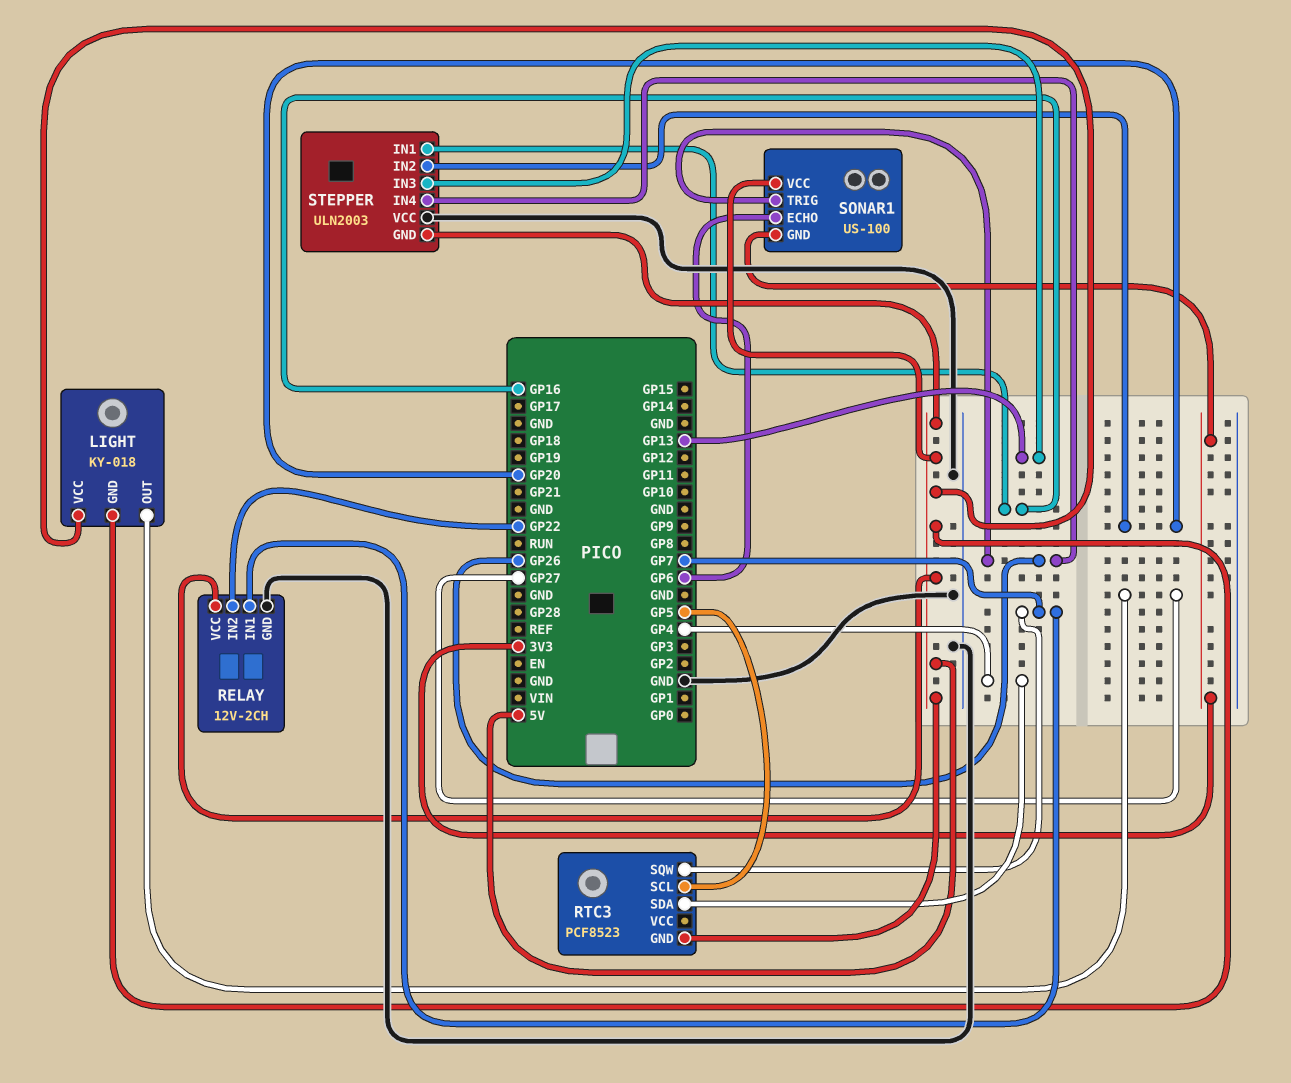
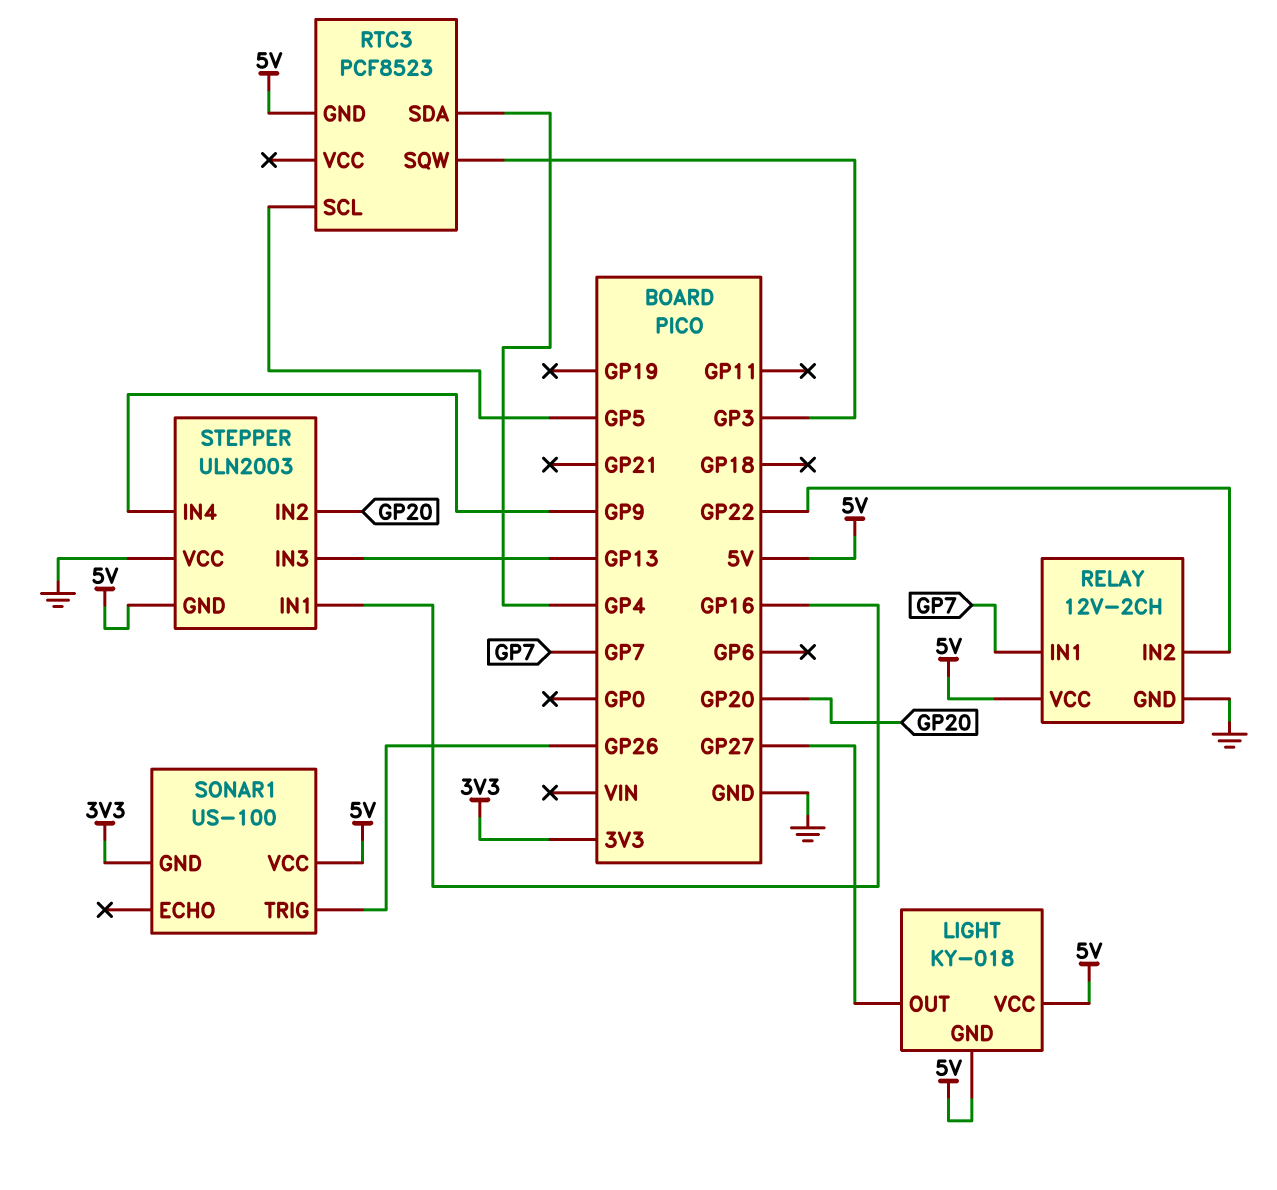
RTC3 pin SQW: GP7 -> GP3
SONAR1 pin ECHO: GP6 -> none
STEPPER pin IN4: GP26 -> GP9

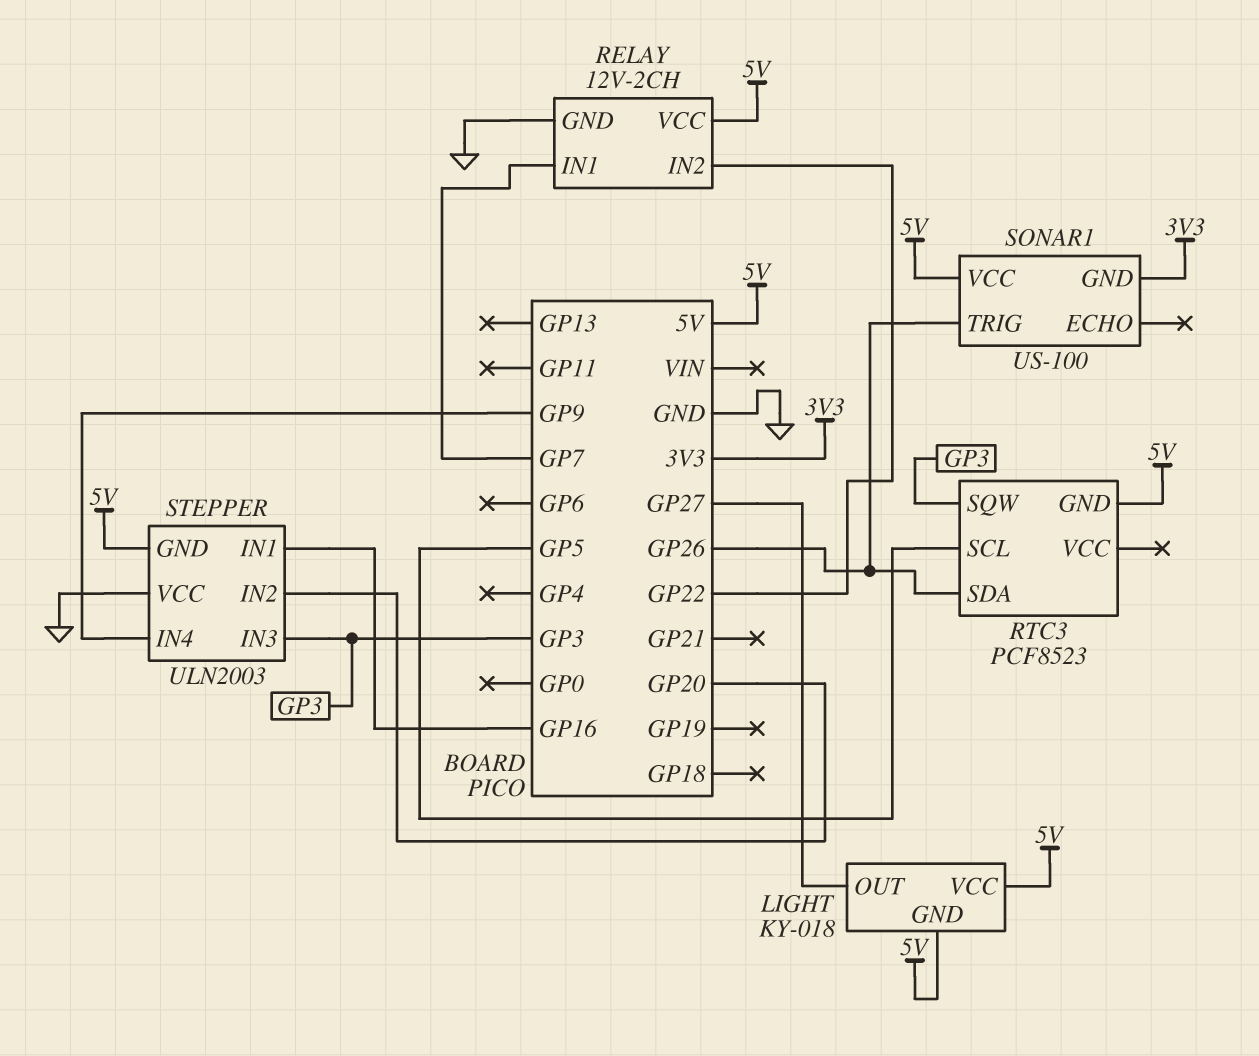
RTC3 pin SDA: GP4 -> GP26
STEPPER pin IN3: GP13 -> GP3

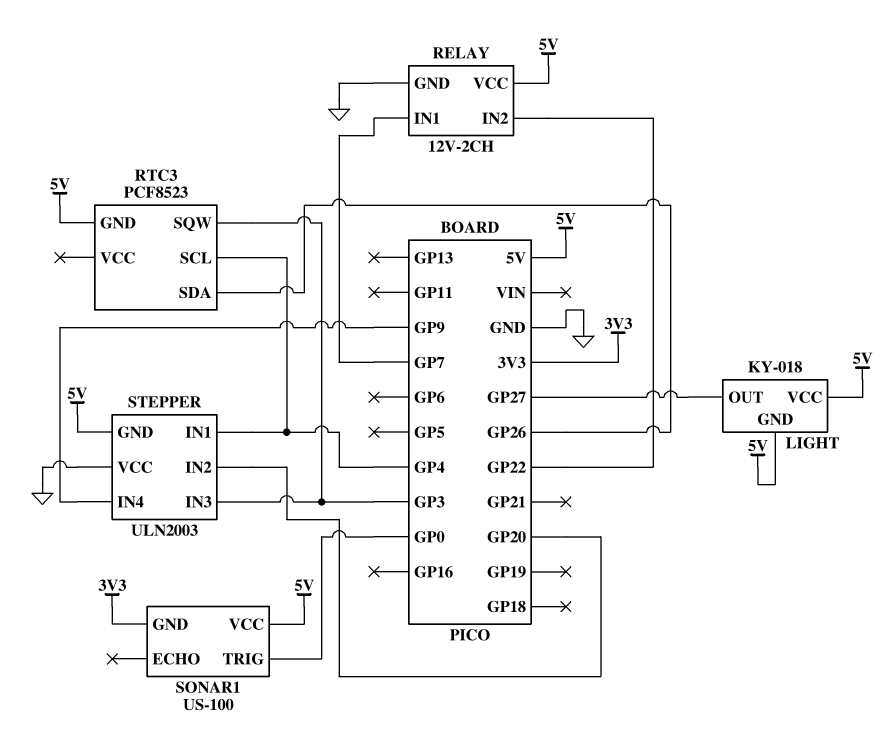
RTC3 pin SCL: GP5 -> GP4
SONAR1 pin TRIG: GP26 -> GP0
STEPPER pin IN1: GP16 -> GP4

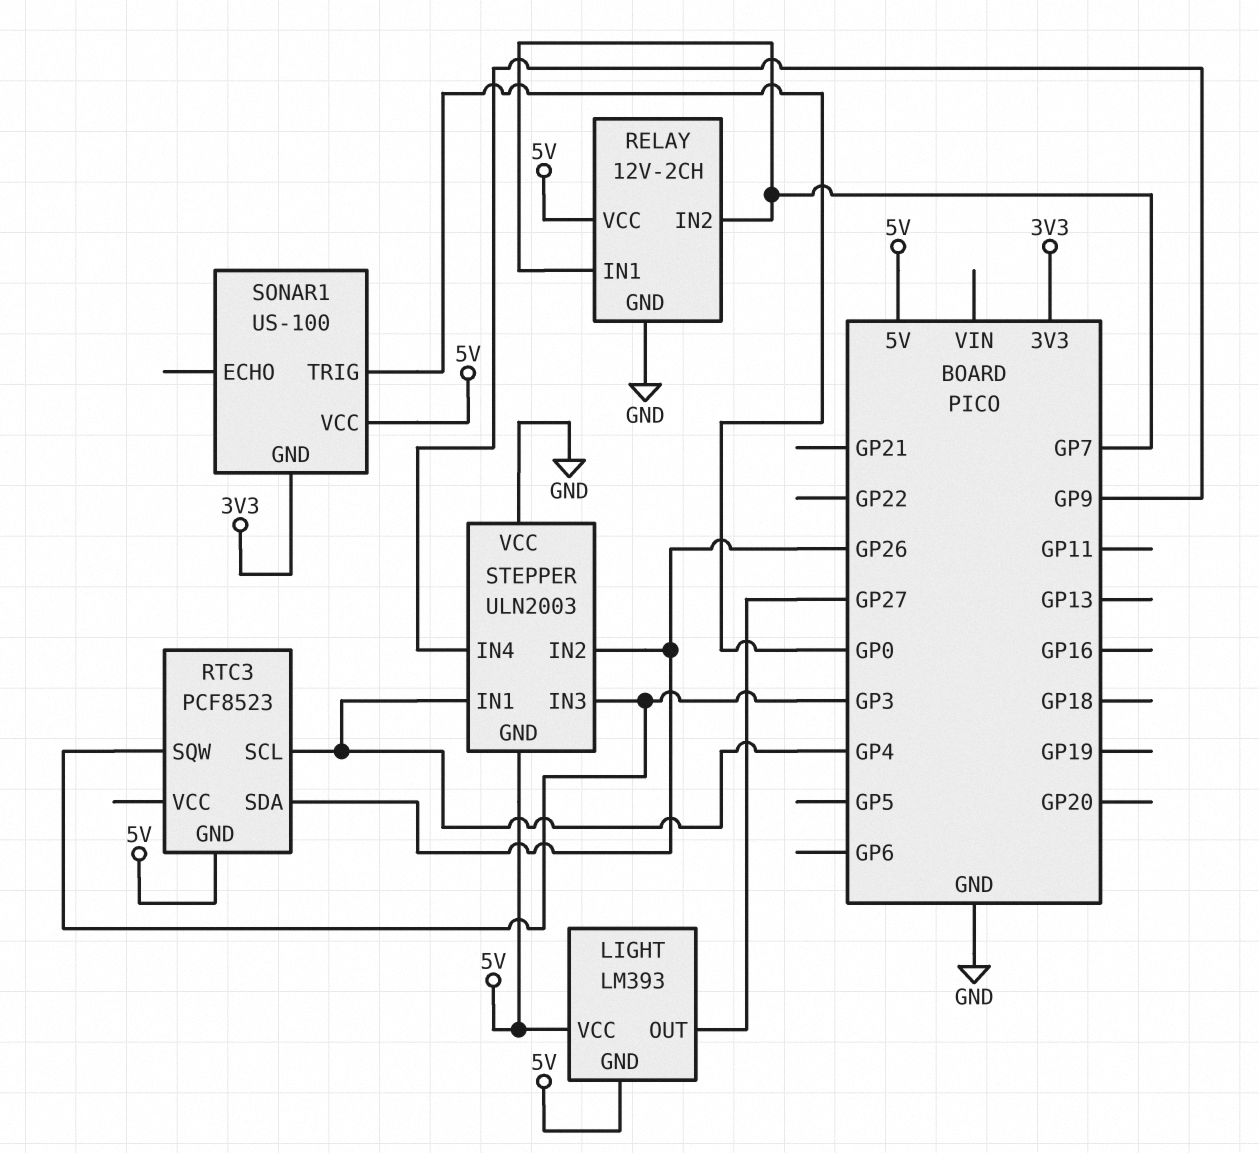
LIGHT: KY-018 -> LM393
RELAY pin IN2: GP22 -> GP7
STEPPER pin IN2: GP20 -> GP26

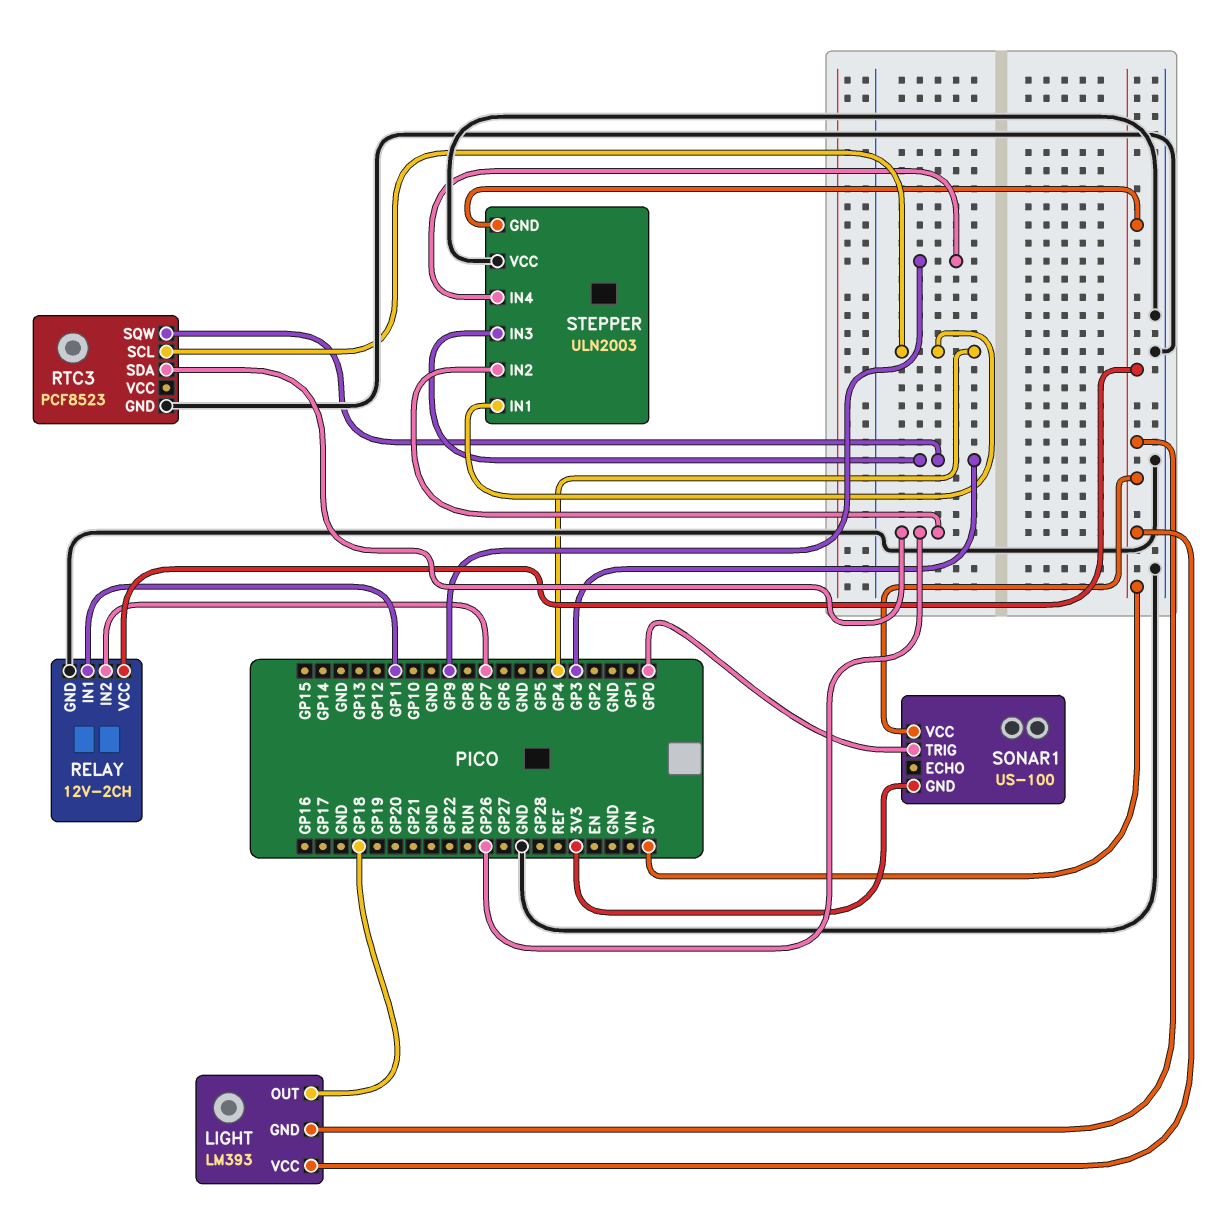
LIGHT pin OUT: GP27 -> GP18
RELAY pin IN1: GP7 -> GP11
RTC3 pin GND: 5V -> GND

